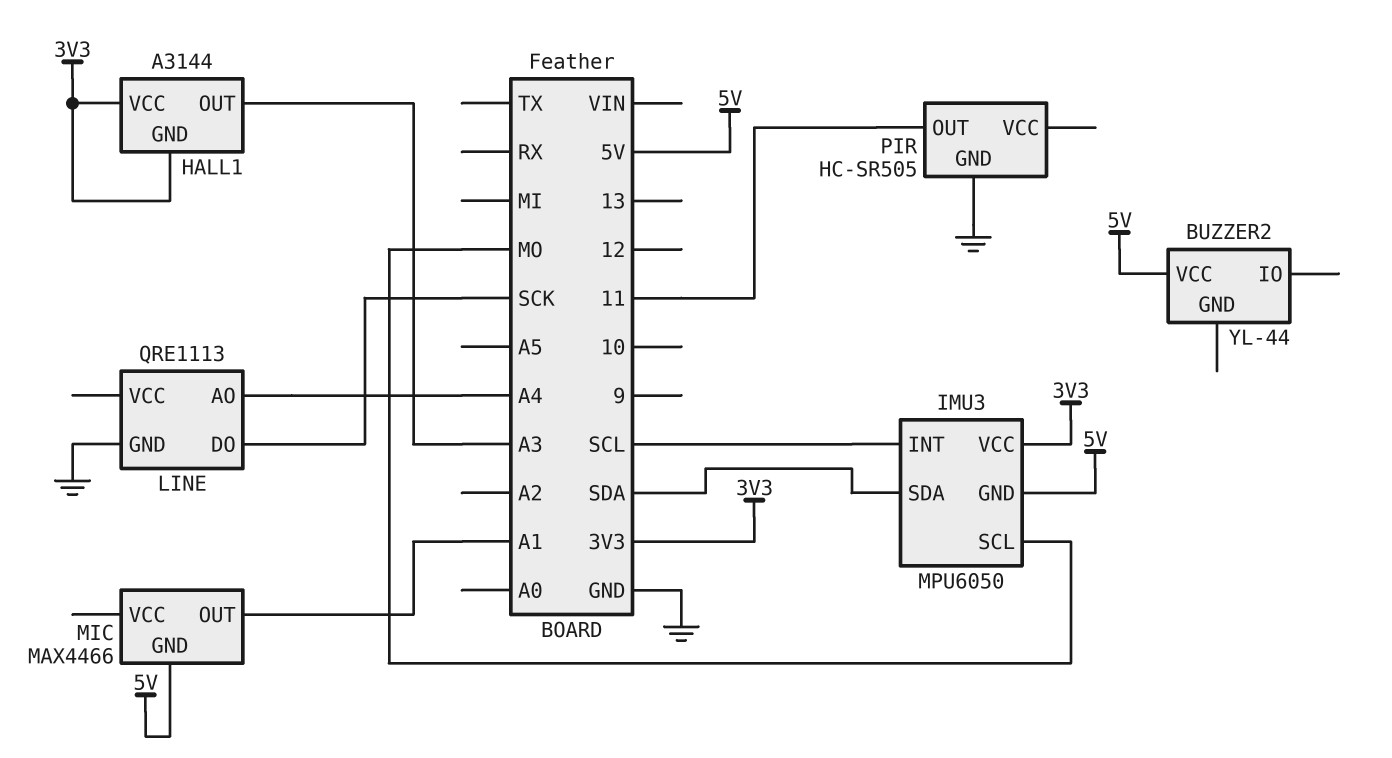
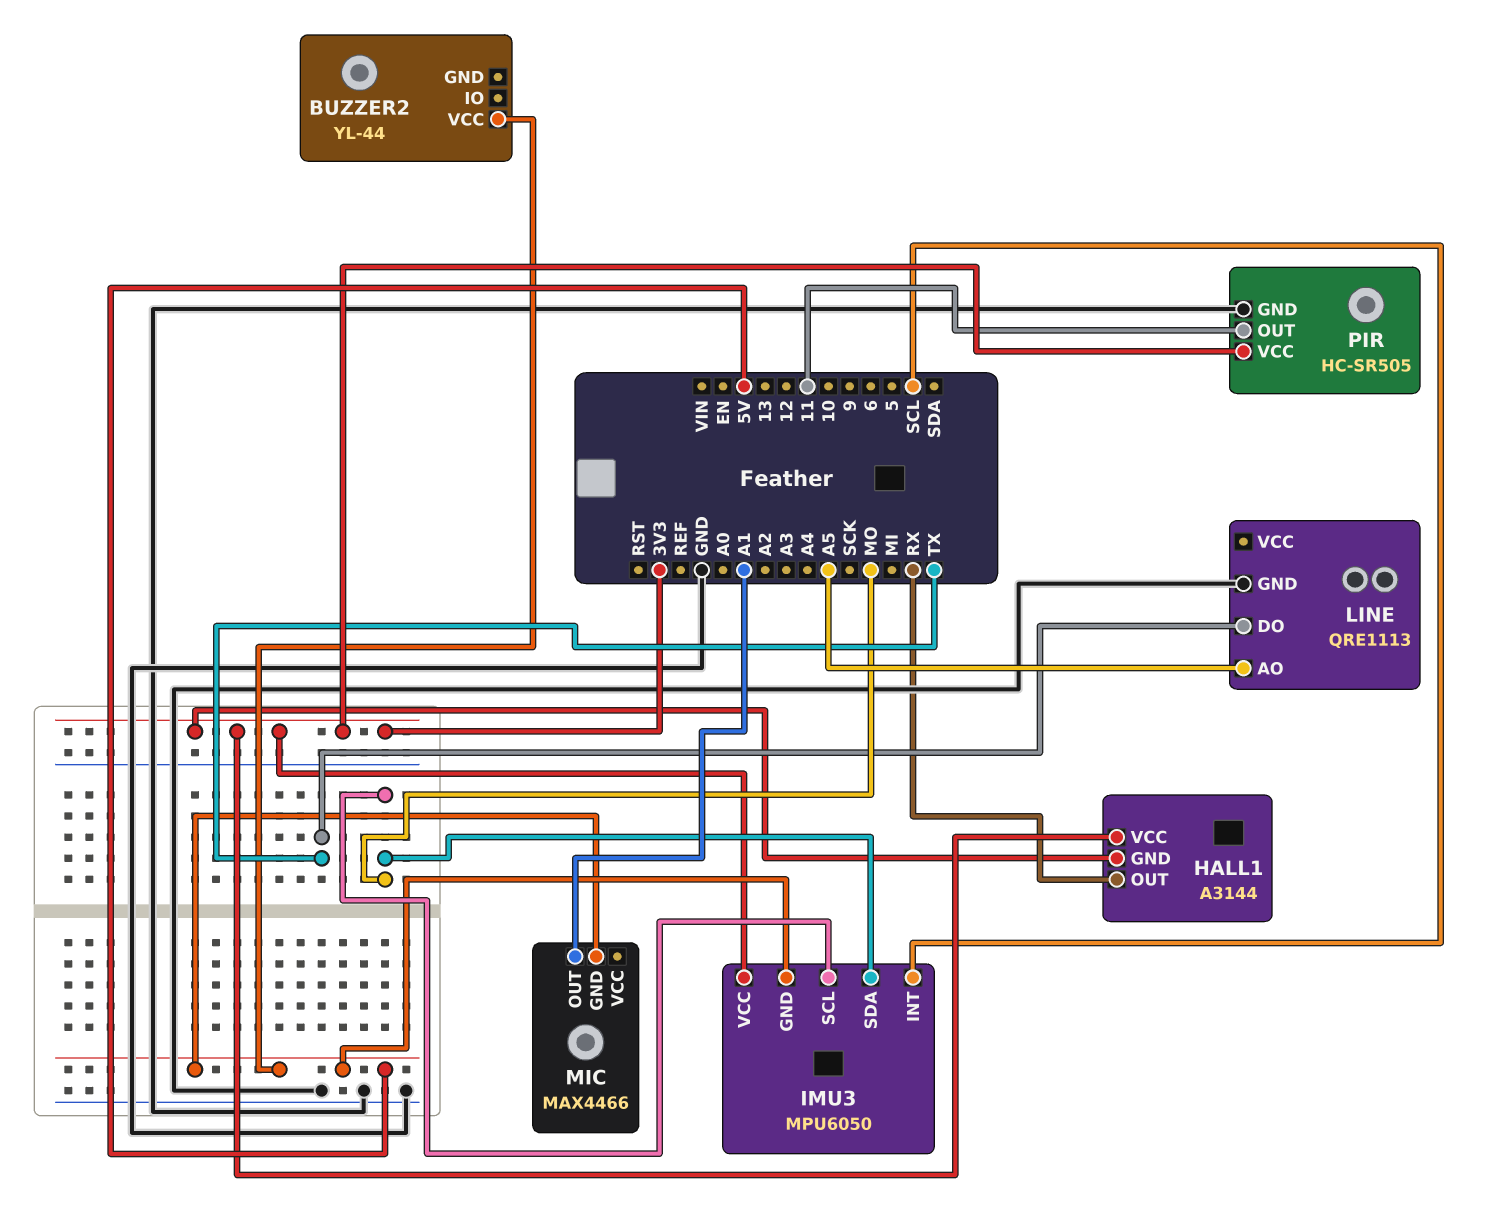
HALL1 pin OUT: A3 -> RX
IMU3 pin SDA: SDA -> MO
LINE pin AO: A4 -> A5
LINE pin DO: SCK -> TX
PIR pin VCC: none -> 3V3

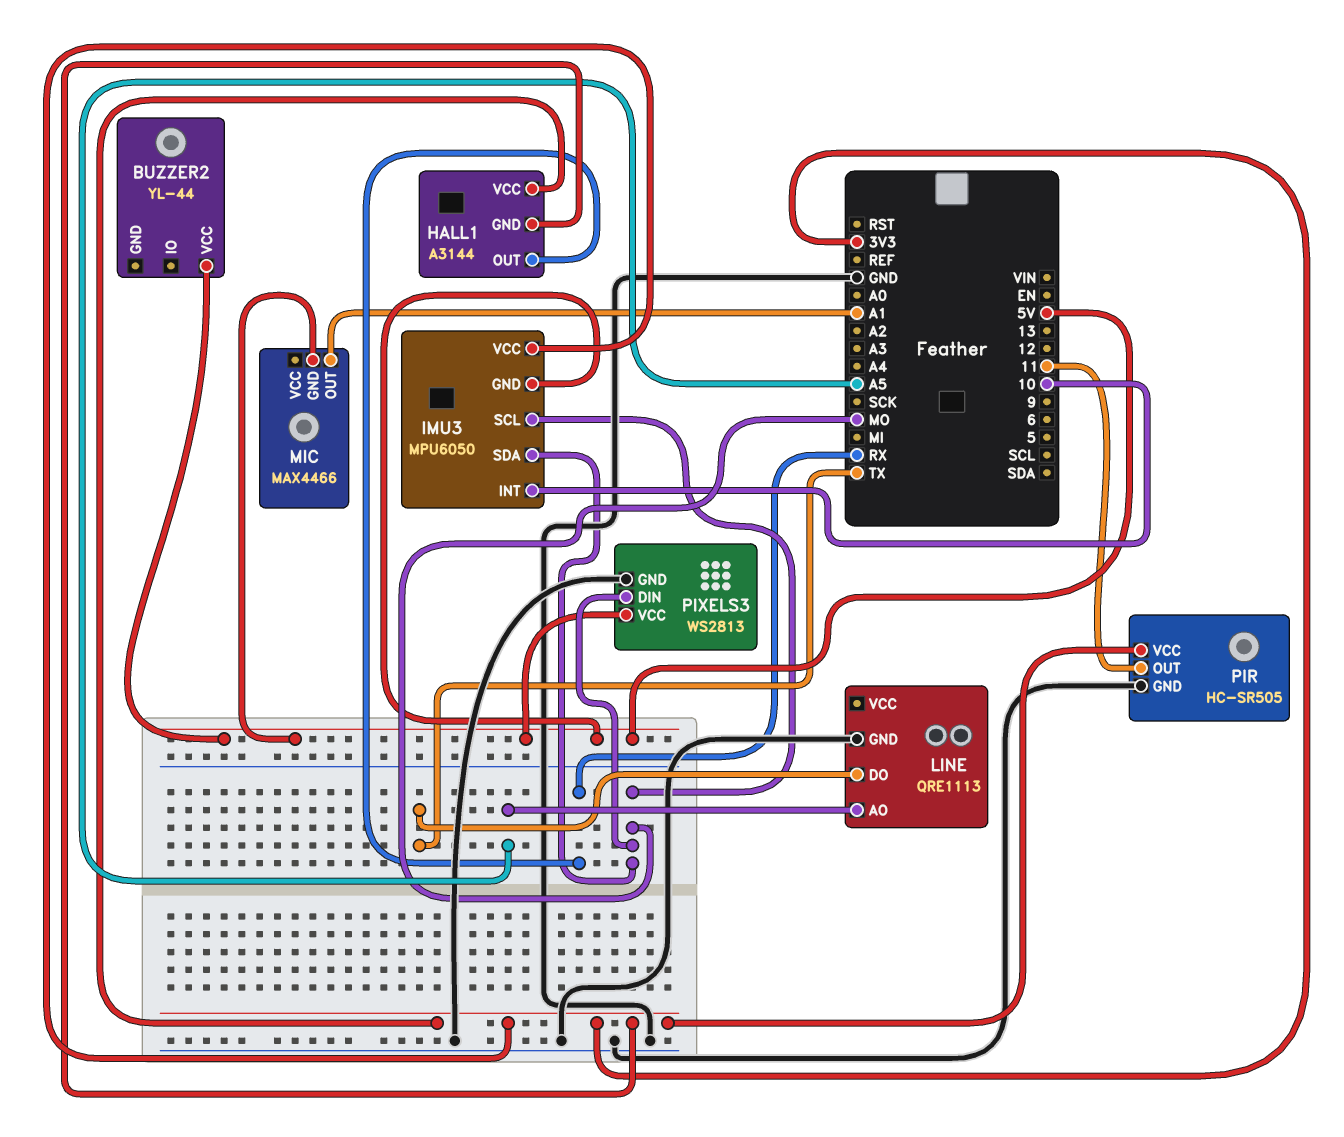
IMU3 pin INT: SCL -> 10
PIXELS3: none -> WS2813
PIXELS3 pin DIN: none -> MO
PIXELS3 pin GND: none -> GND
PIXELS3 pin VCC: none -> 5V

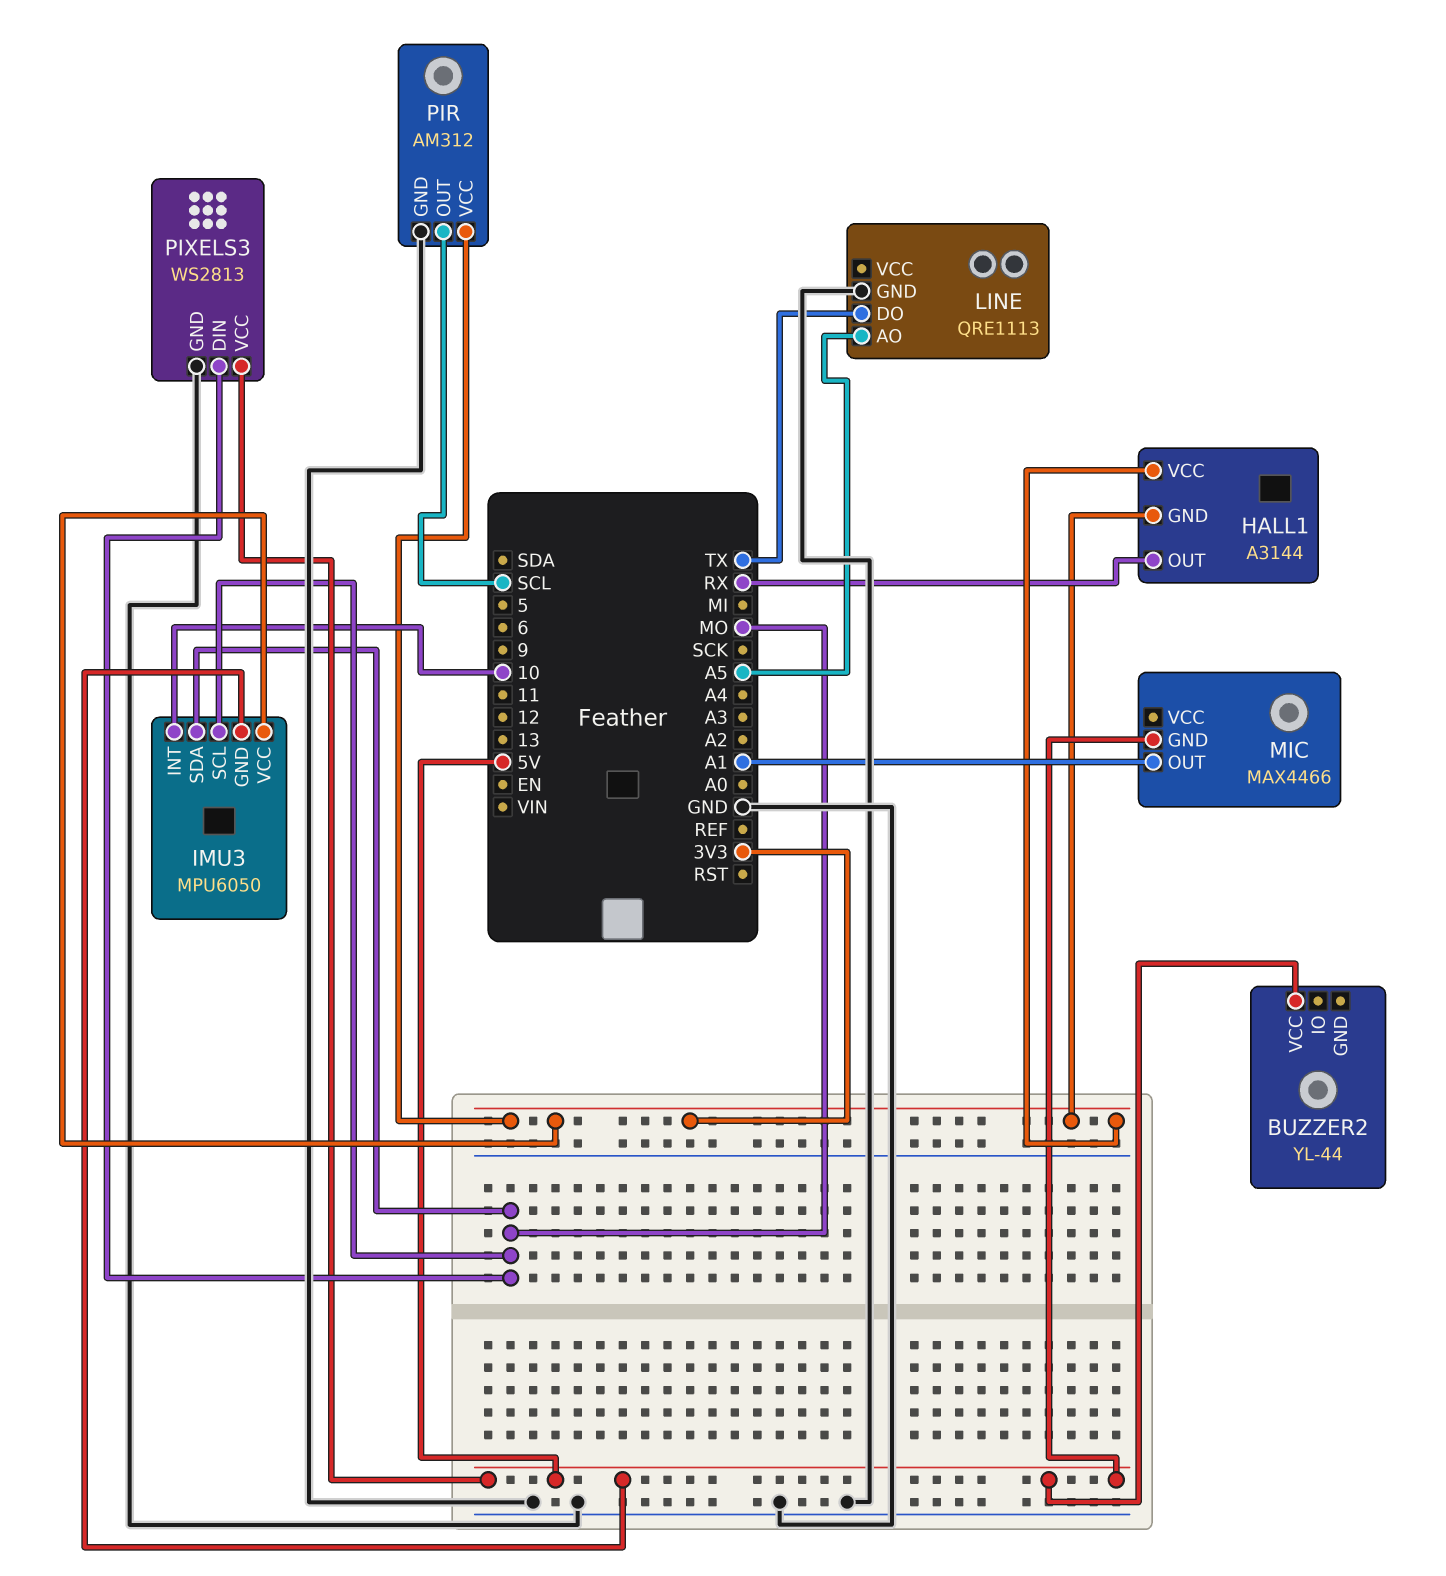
PIR: HC-SR505 -> AM312
PIR pin OUT: 11 -> SCL

